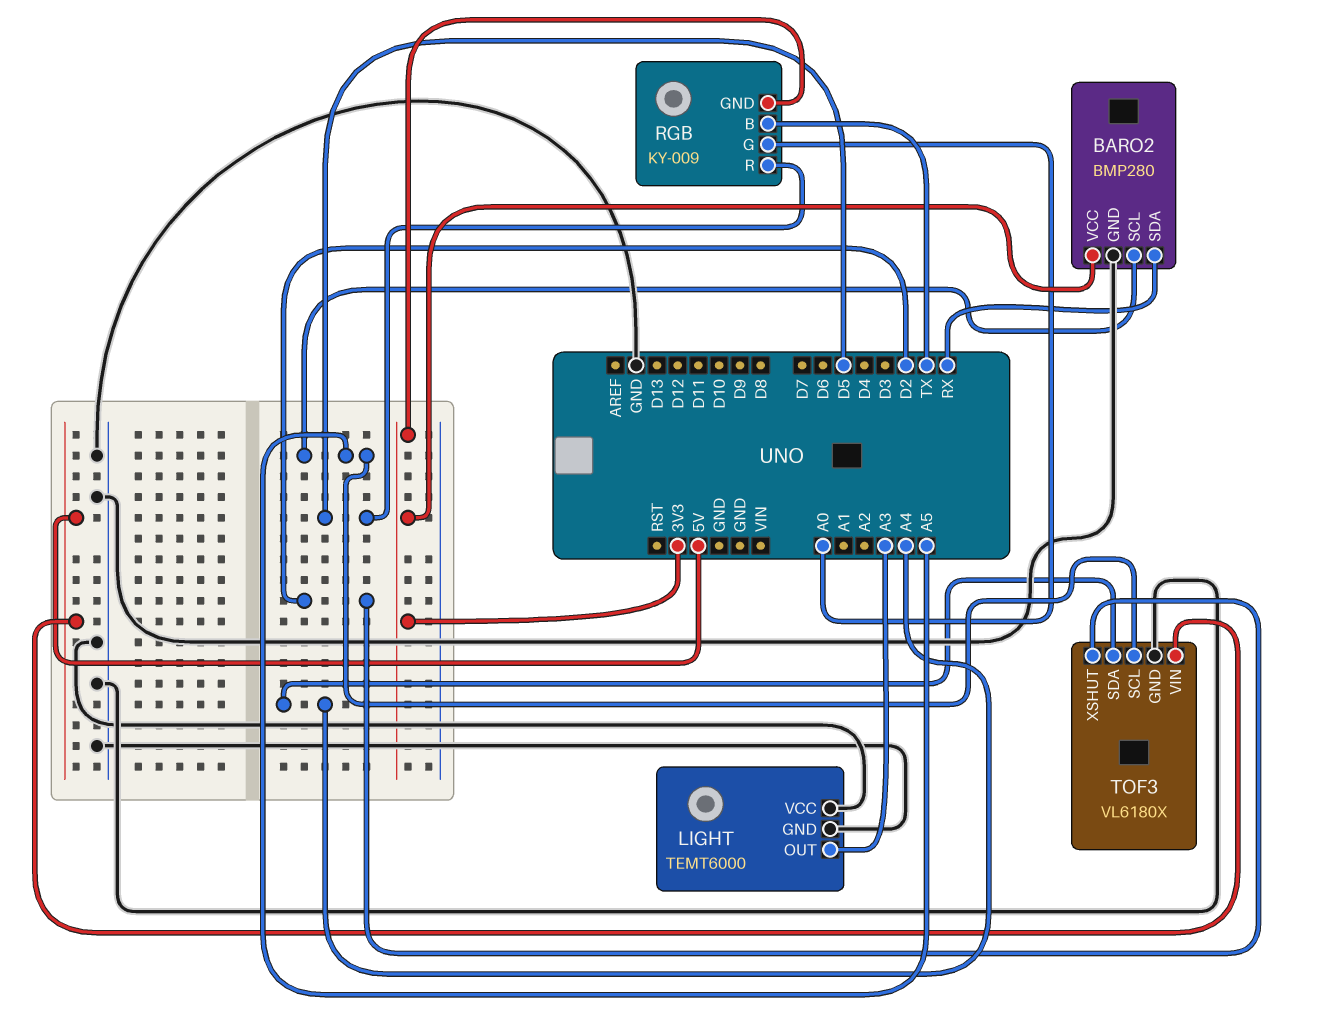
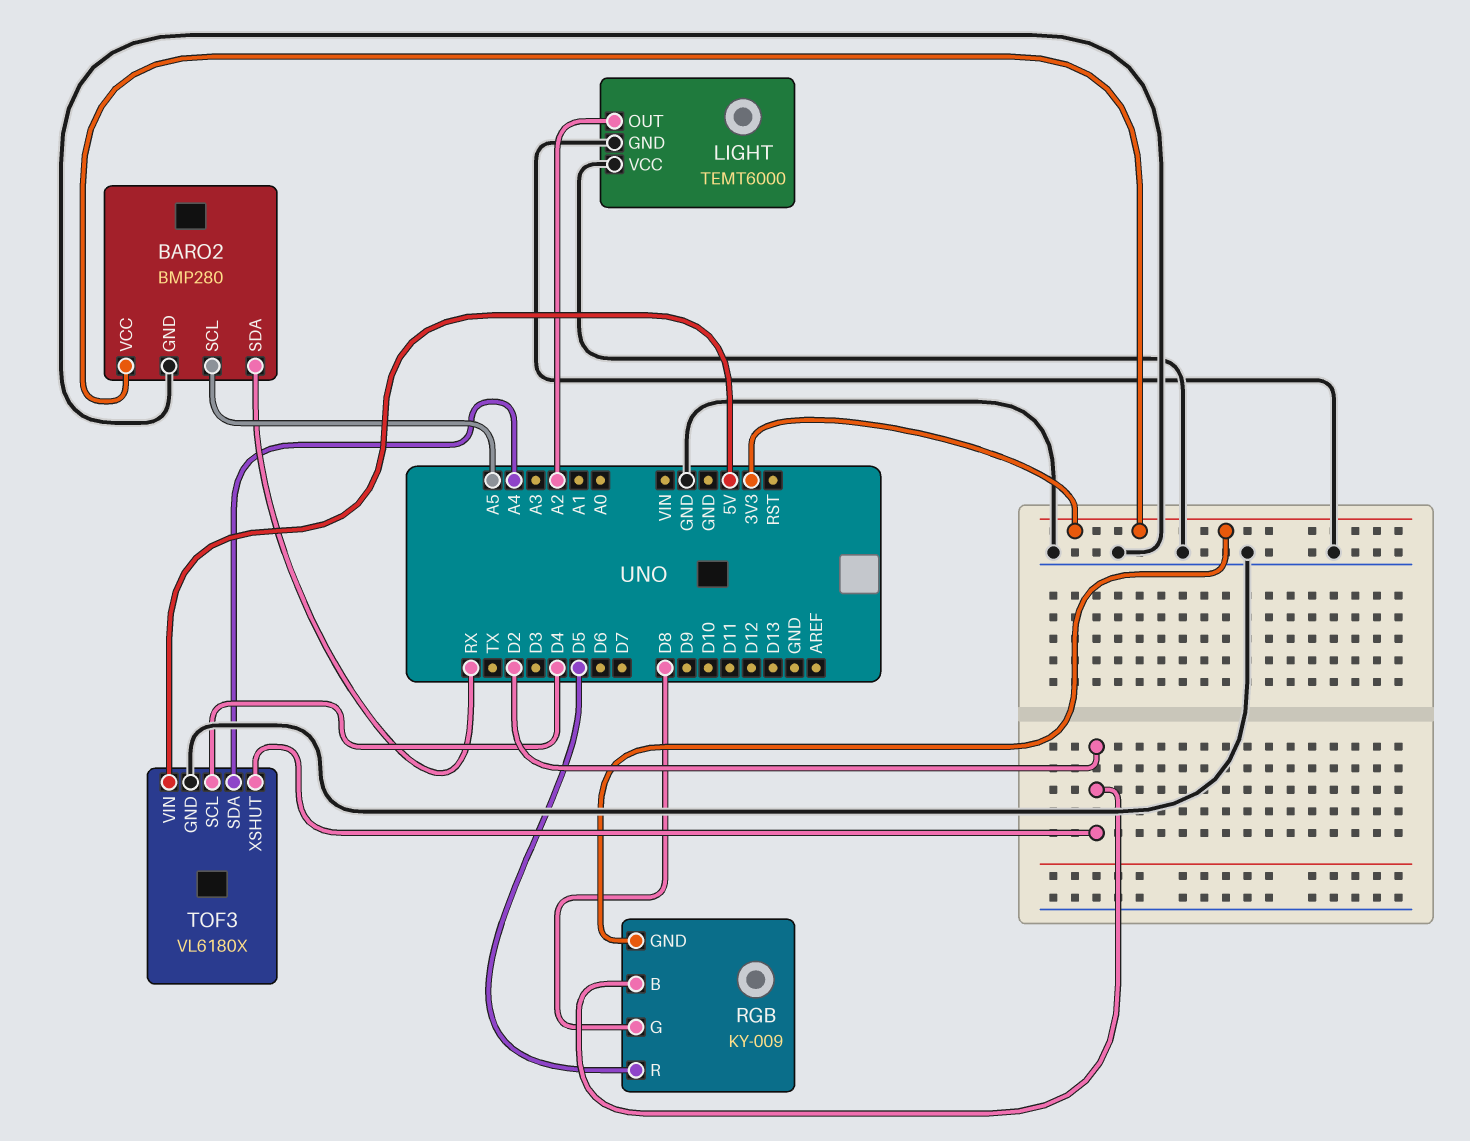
LIGHT pin OUT: A3 -> A2
RGB pin B: TX -> D2
RGB pin G: A0 -> D8
TOF3 pin SCL: A5 -> D4

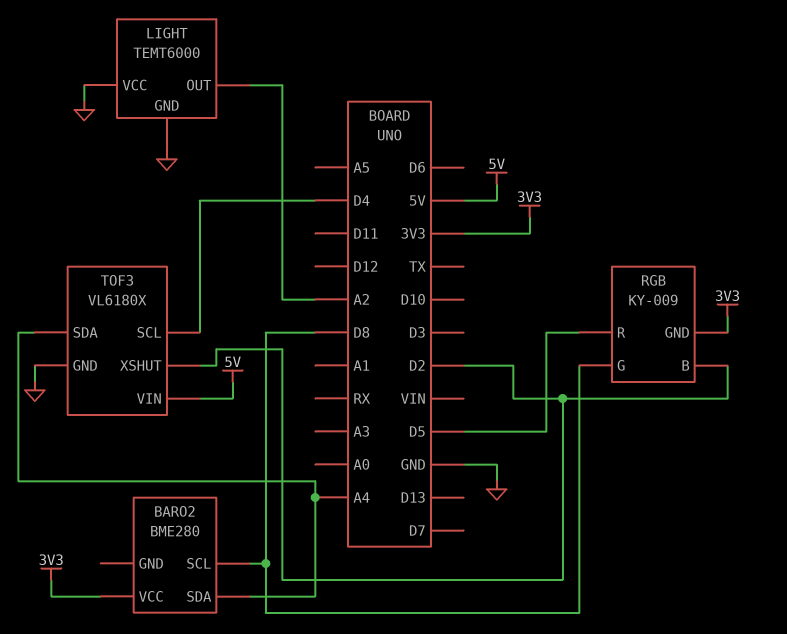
BARO2: BMP280 -> BME280
BARO2 pin GND: GND -> none
BARO2 pin SCL: A5 -> D8
BARO2 pin SDA: RX -> A4

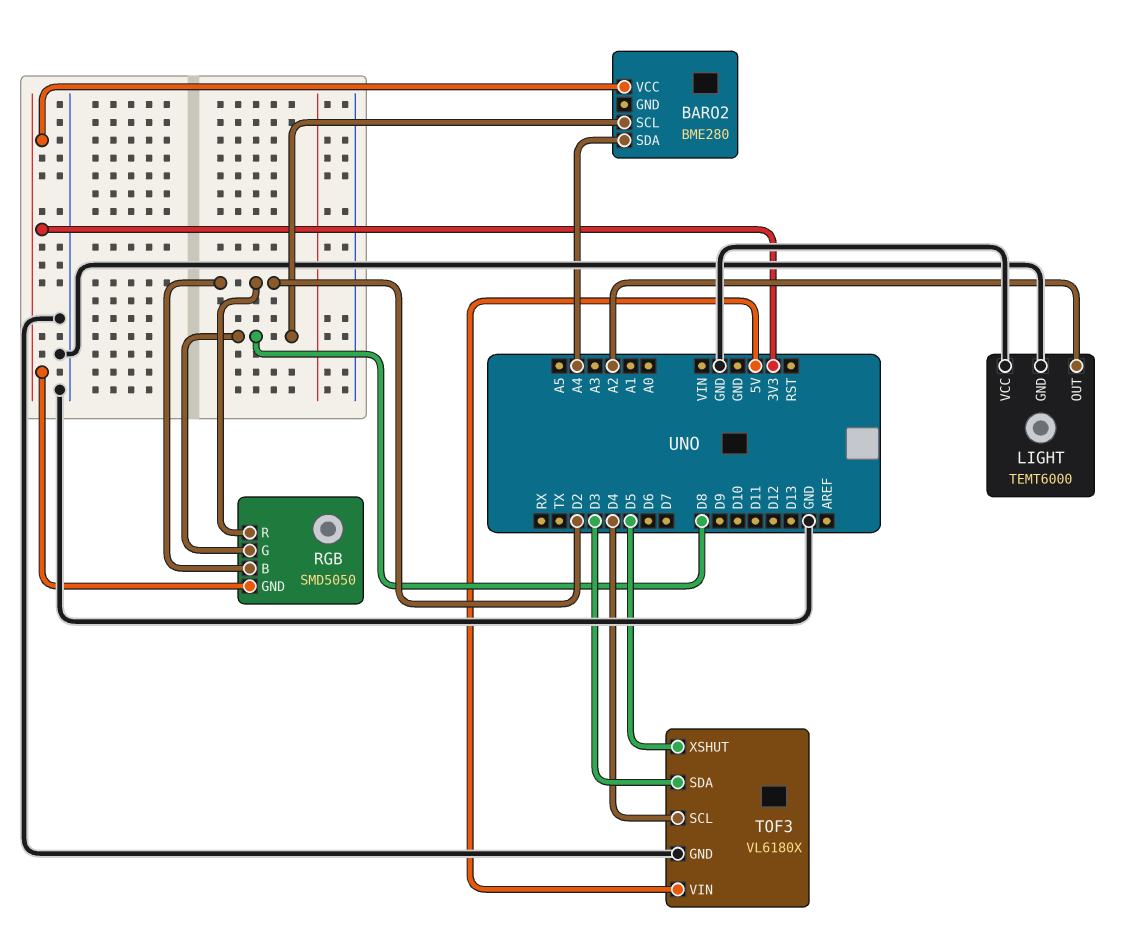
RGB: KY-009 -> SMD5050
RGB pin R: D5 -> D2
TOF3 pin SDA: A4 -> D3
TOF3 pin XSHUT: D2 -> D5

